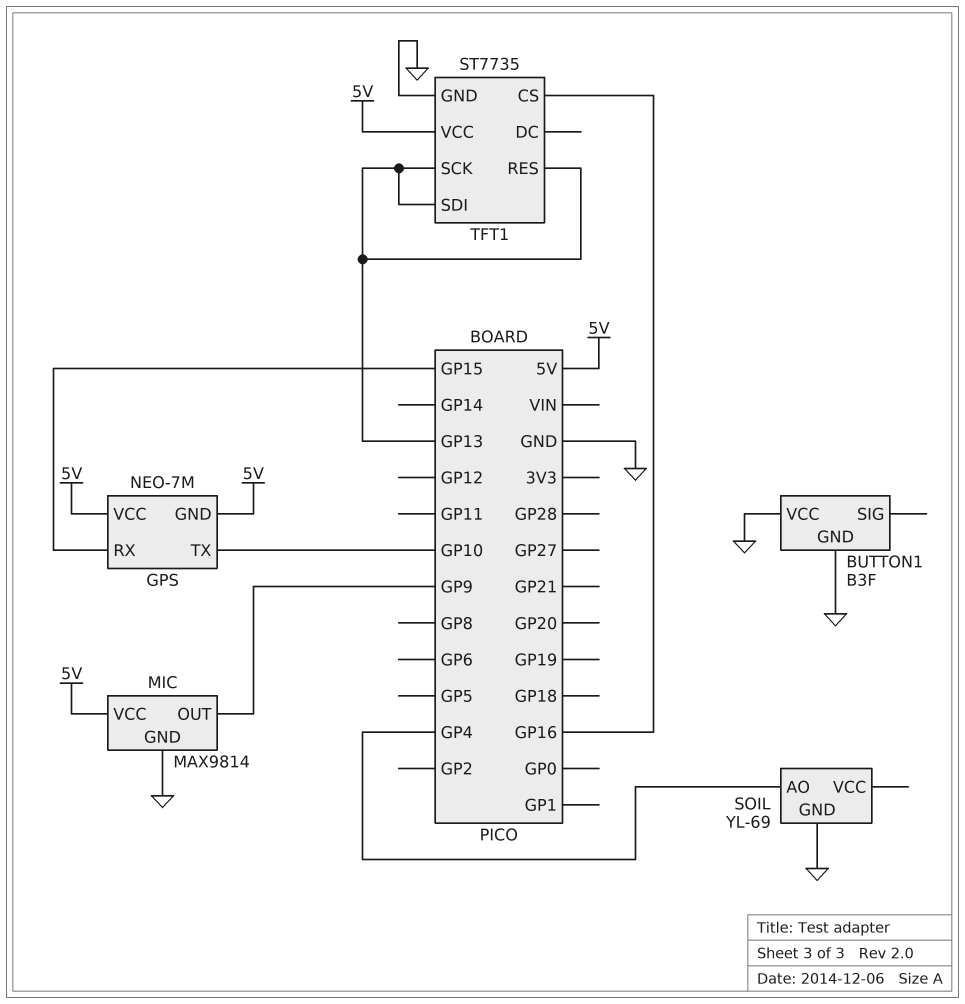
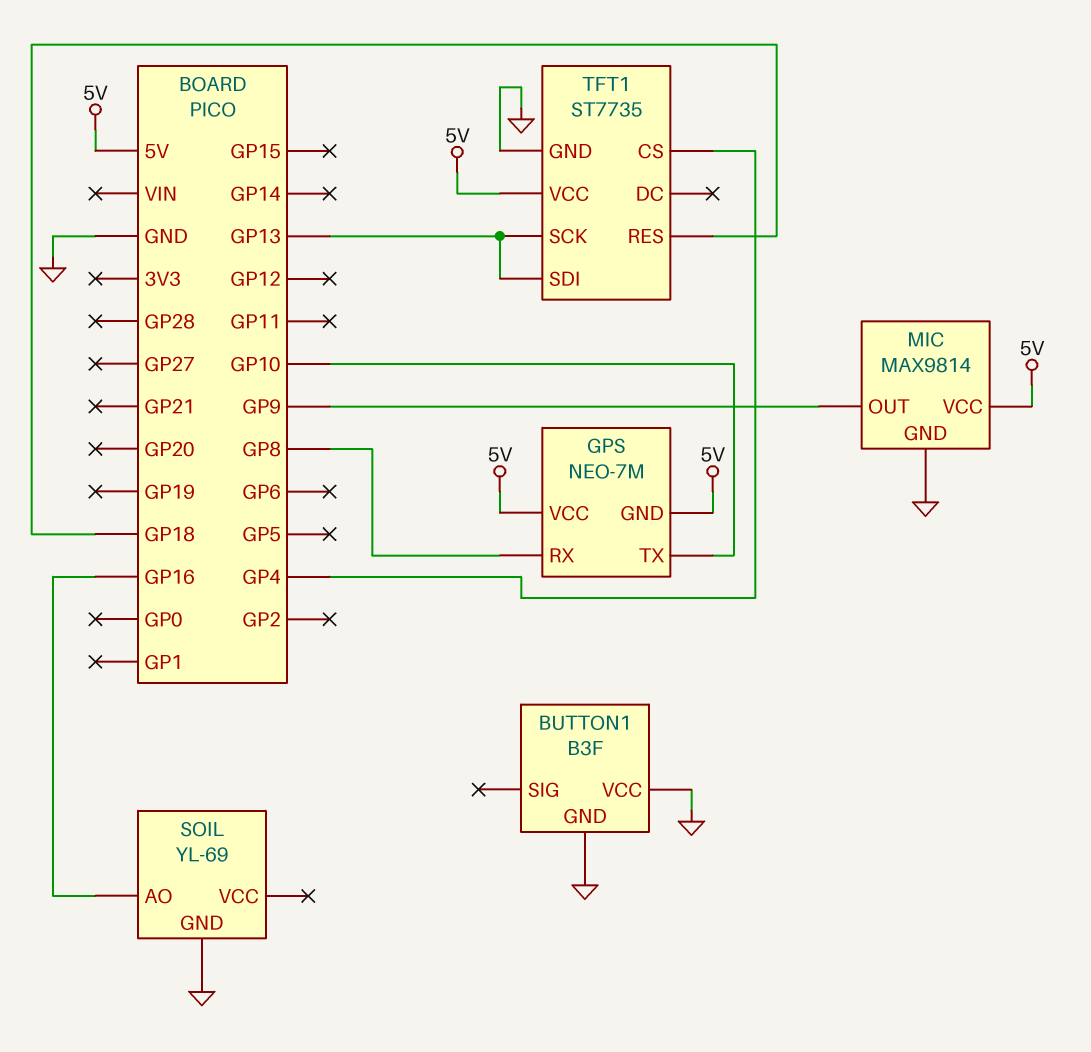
GPS pin RX: GP15 -> GP8
SOIL pin AO: GP4 -> GP16
TFT1 pin CS: GP16 -> GP4
TFT1 pin RES: GP13 -> GP18

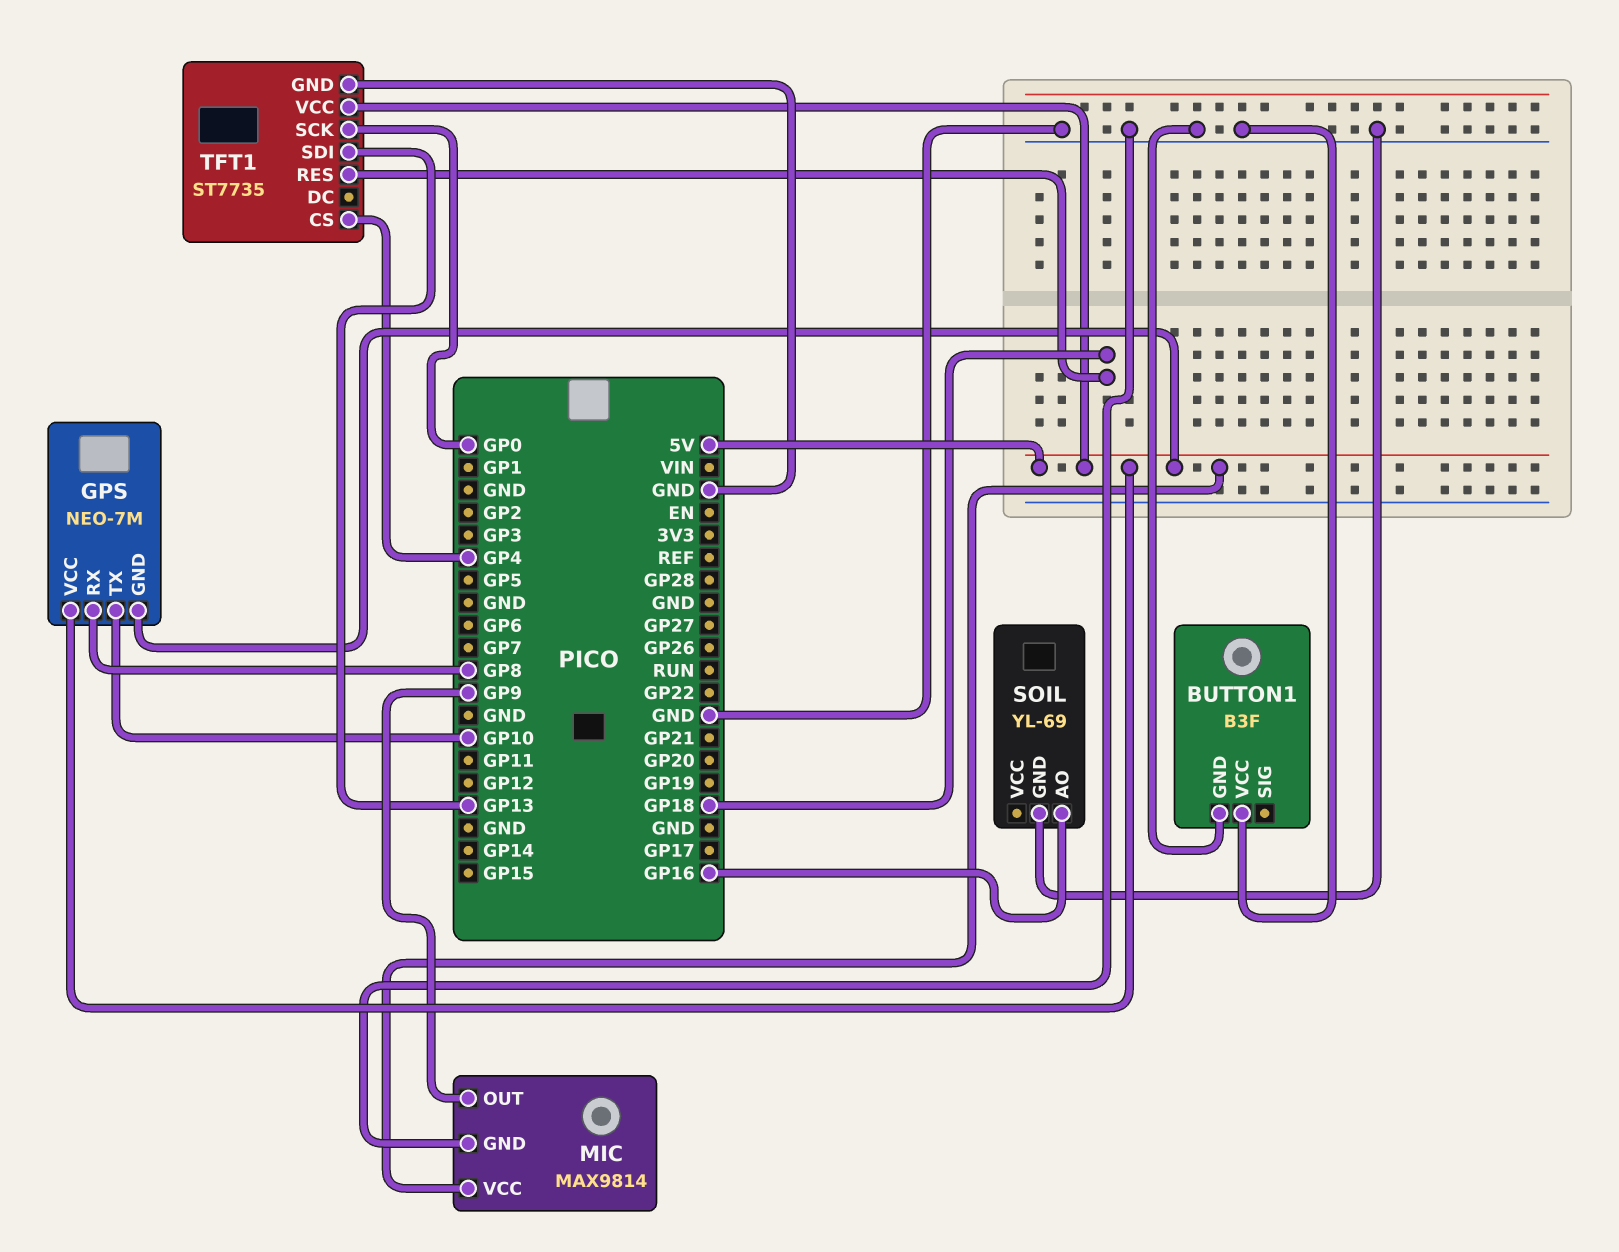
TFT1 pin SCK: GP13 -> GP0

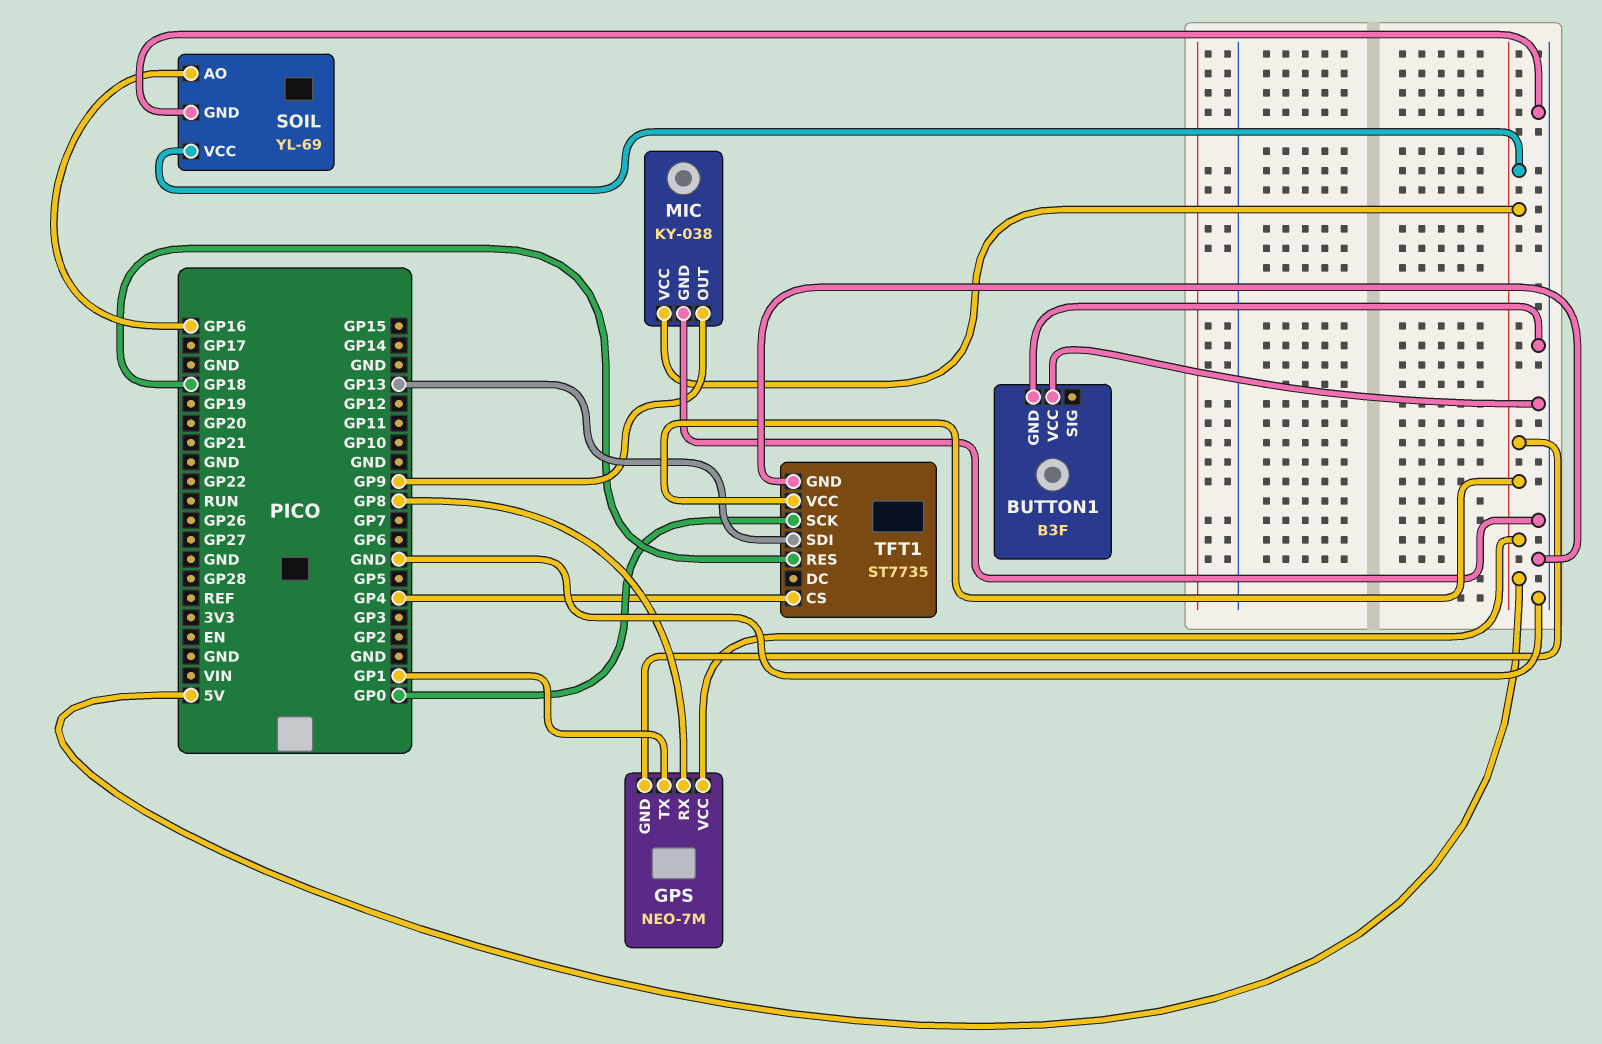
GPS pin TX: GP10 -> GP1
MIC: MAX9814 -> KY-038
SOIL pin VCC: none -> 5V

